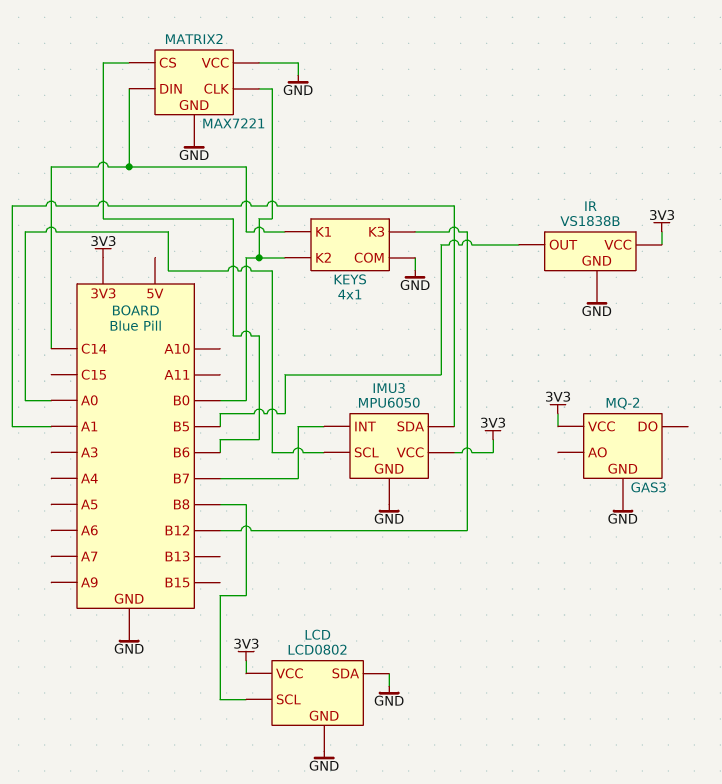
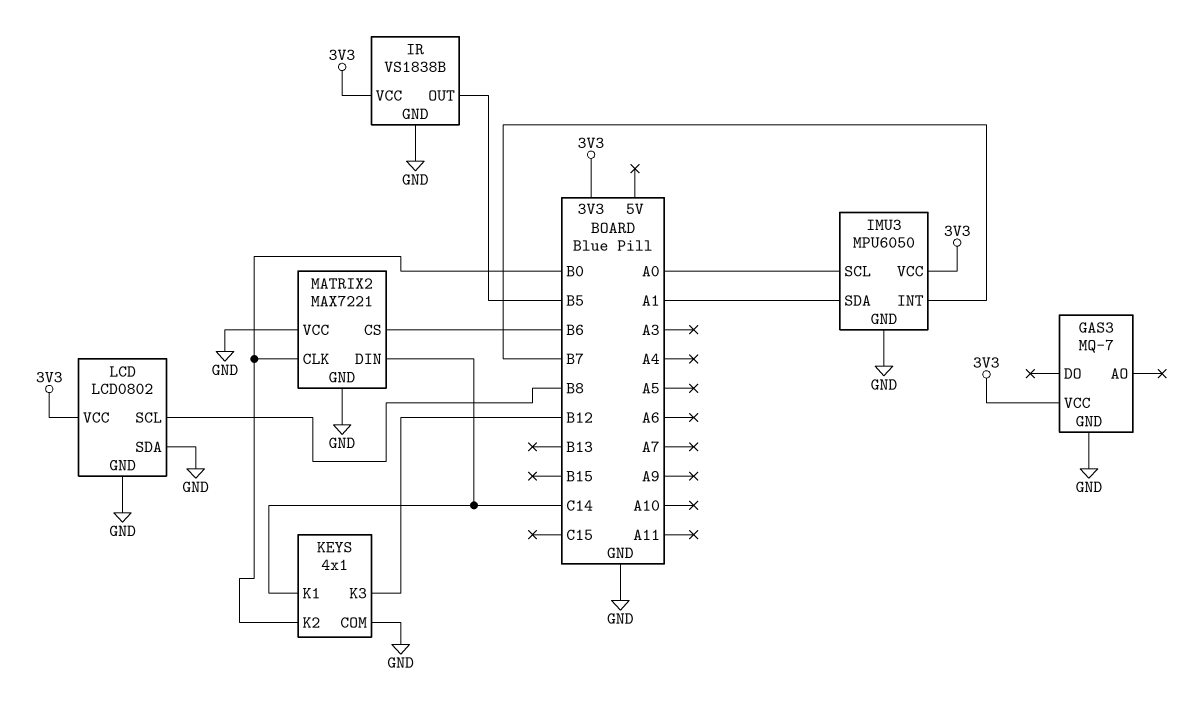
GAS3: MQ-2 -> MQ-7

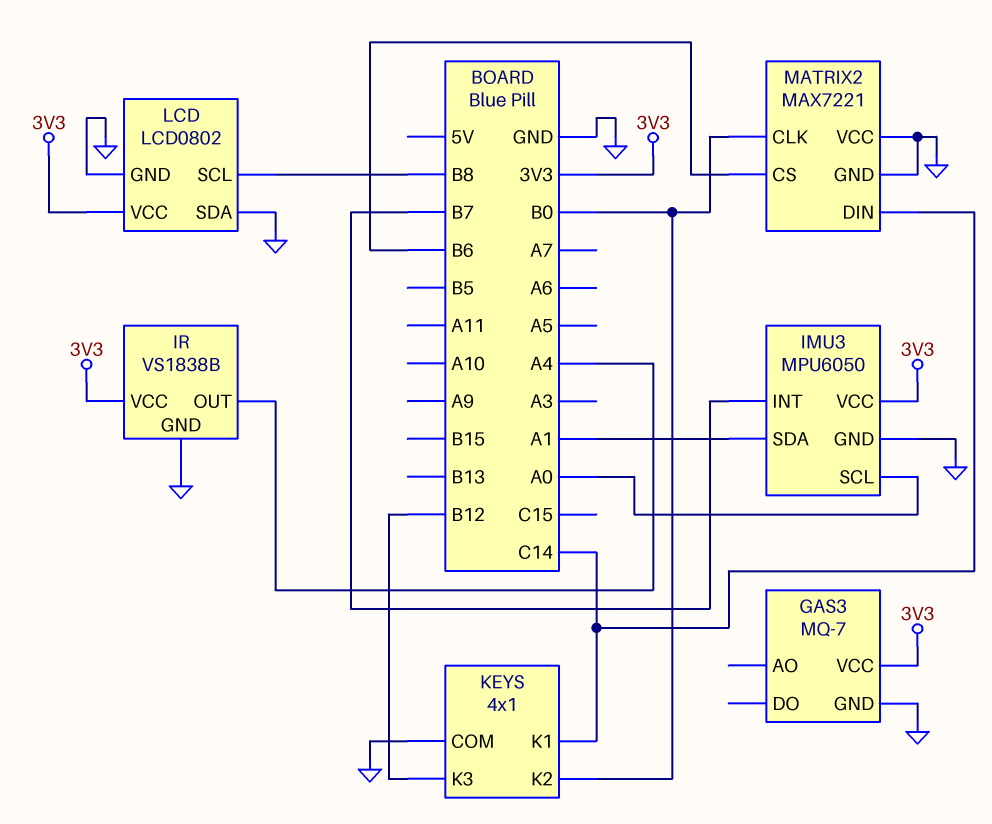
IR pin OUT: B5 -> A4

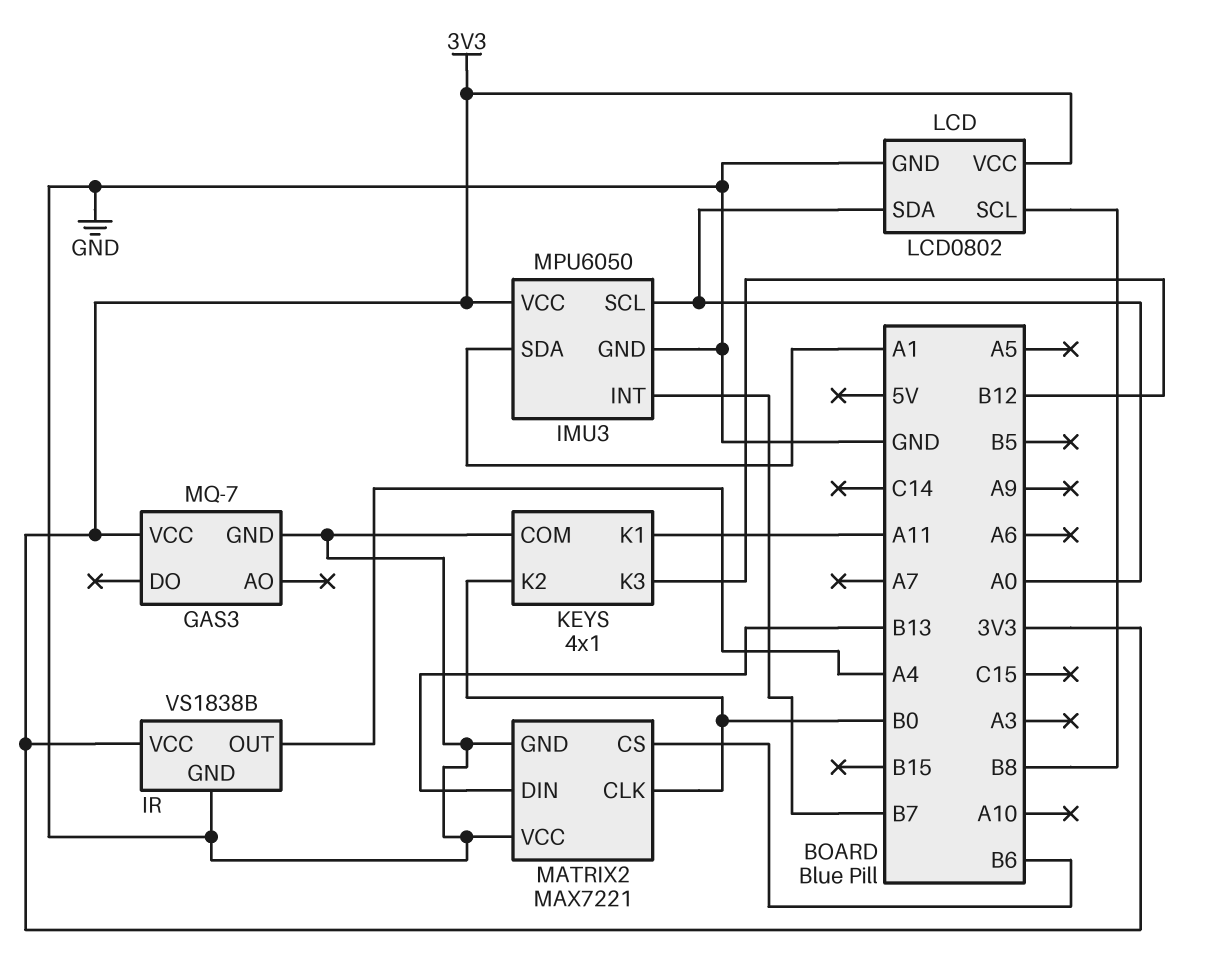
KEYS pin K1: C14 -> A11
LCD pin SDA: GND -> A0
MATRIX2 pin DIN: C14 -> B13

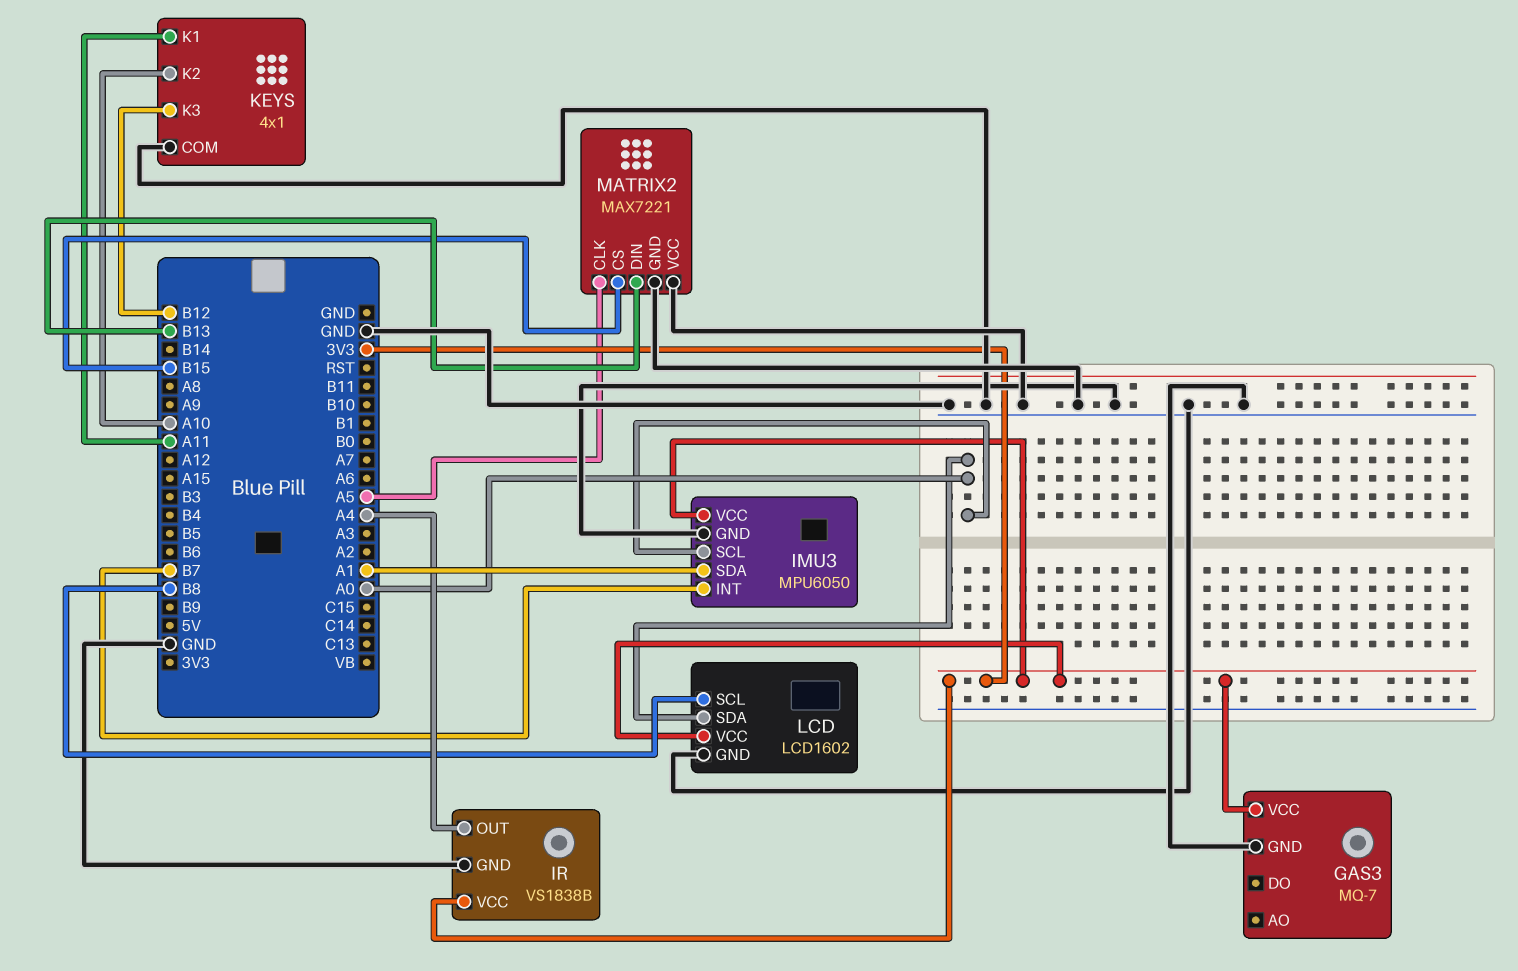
KEYS pin K2: B0 -> A10
LCD: LCD0802 -> LCD1602
MATRIX2 pin CLK: B0 -> A5
MATRIX2 pin CS: B6 -> B15

